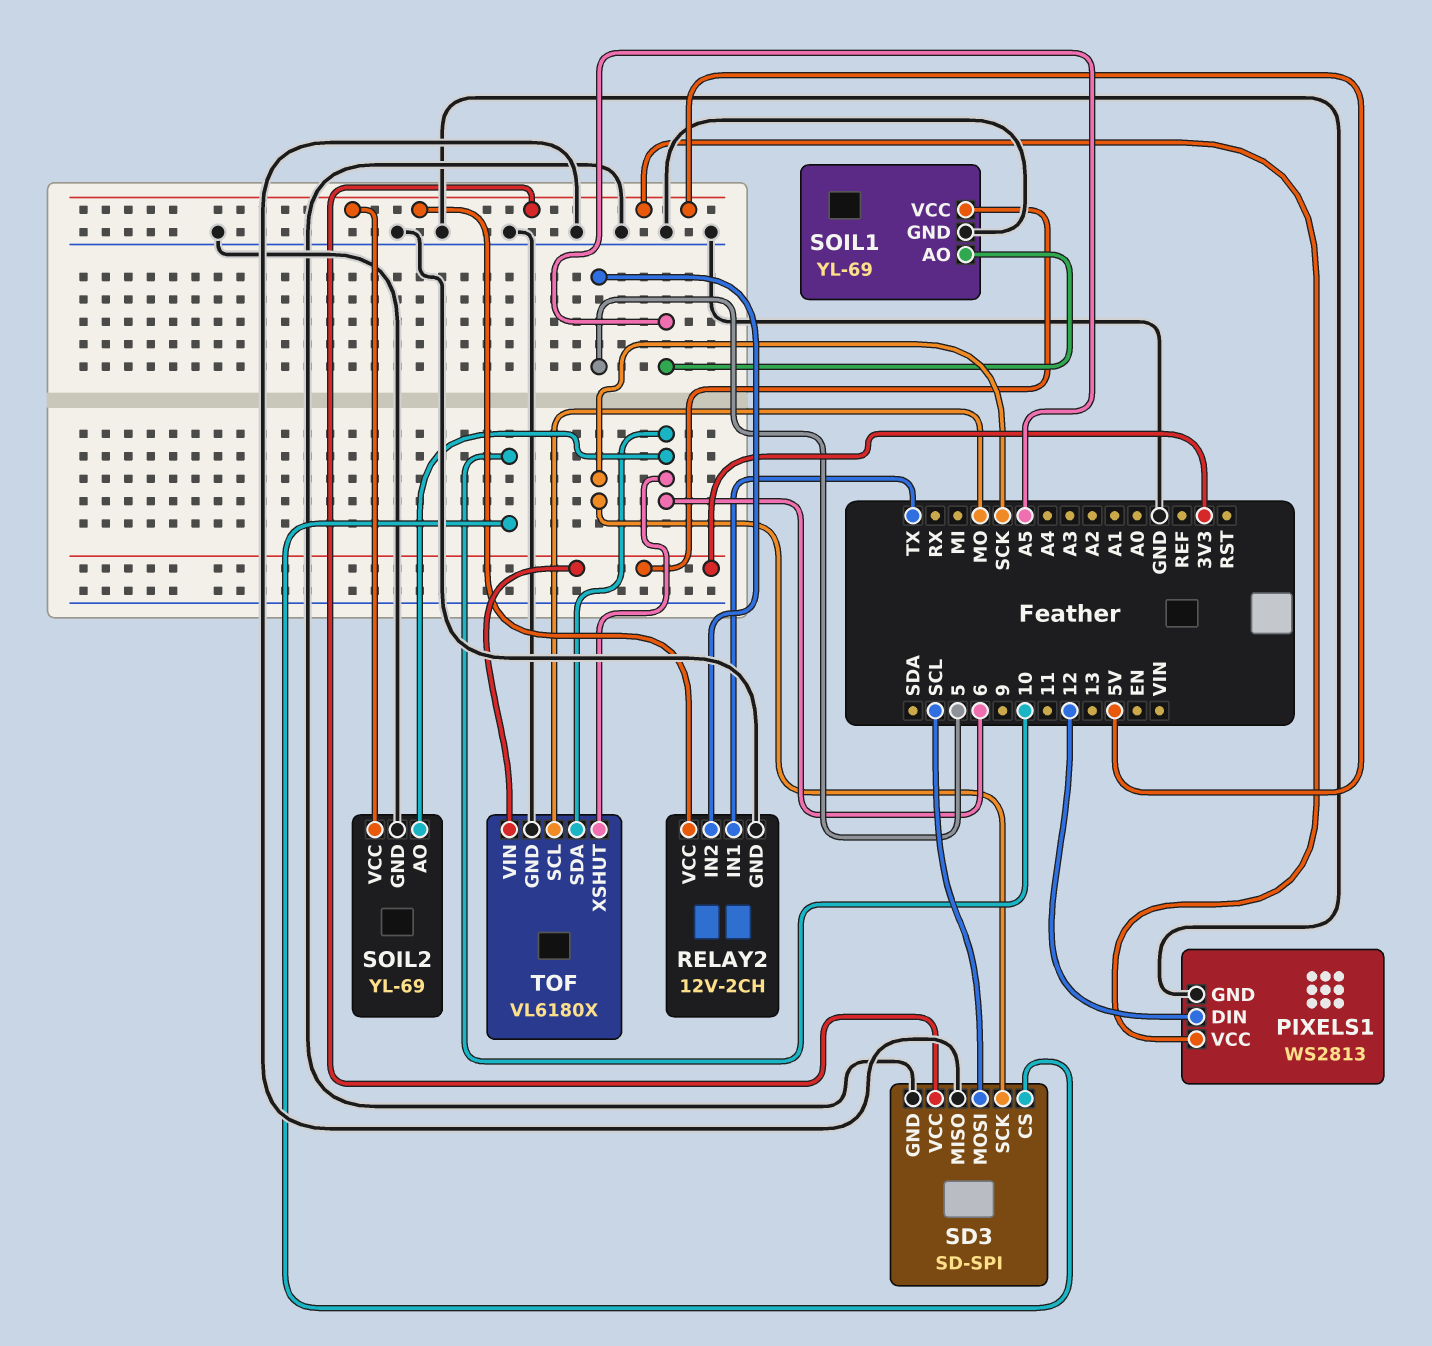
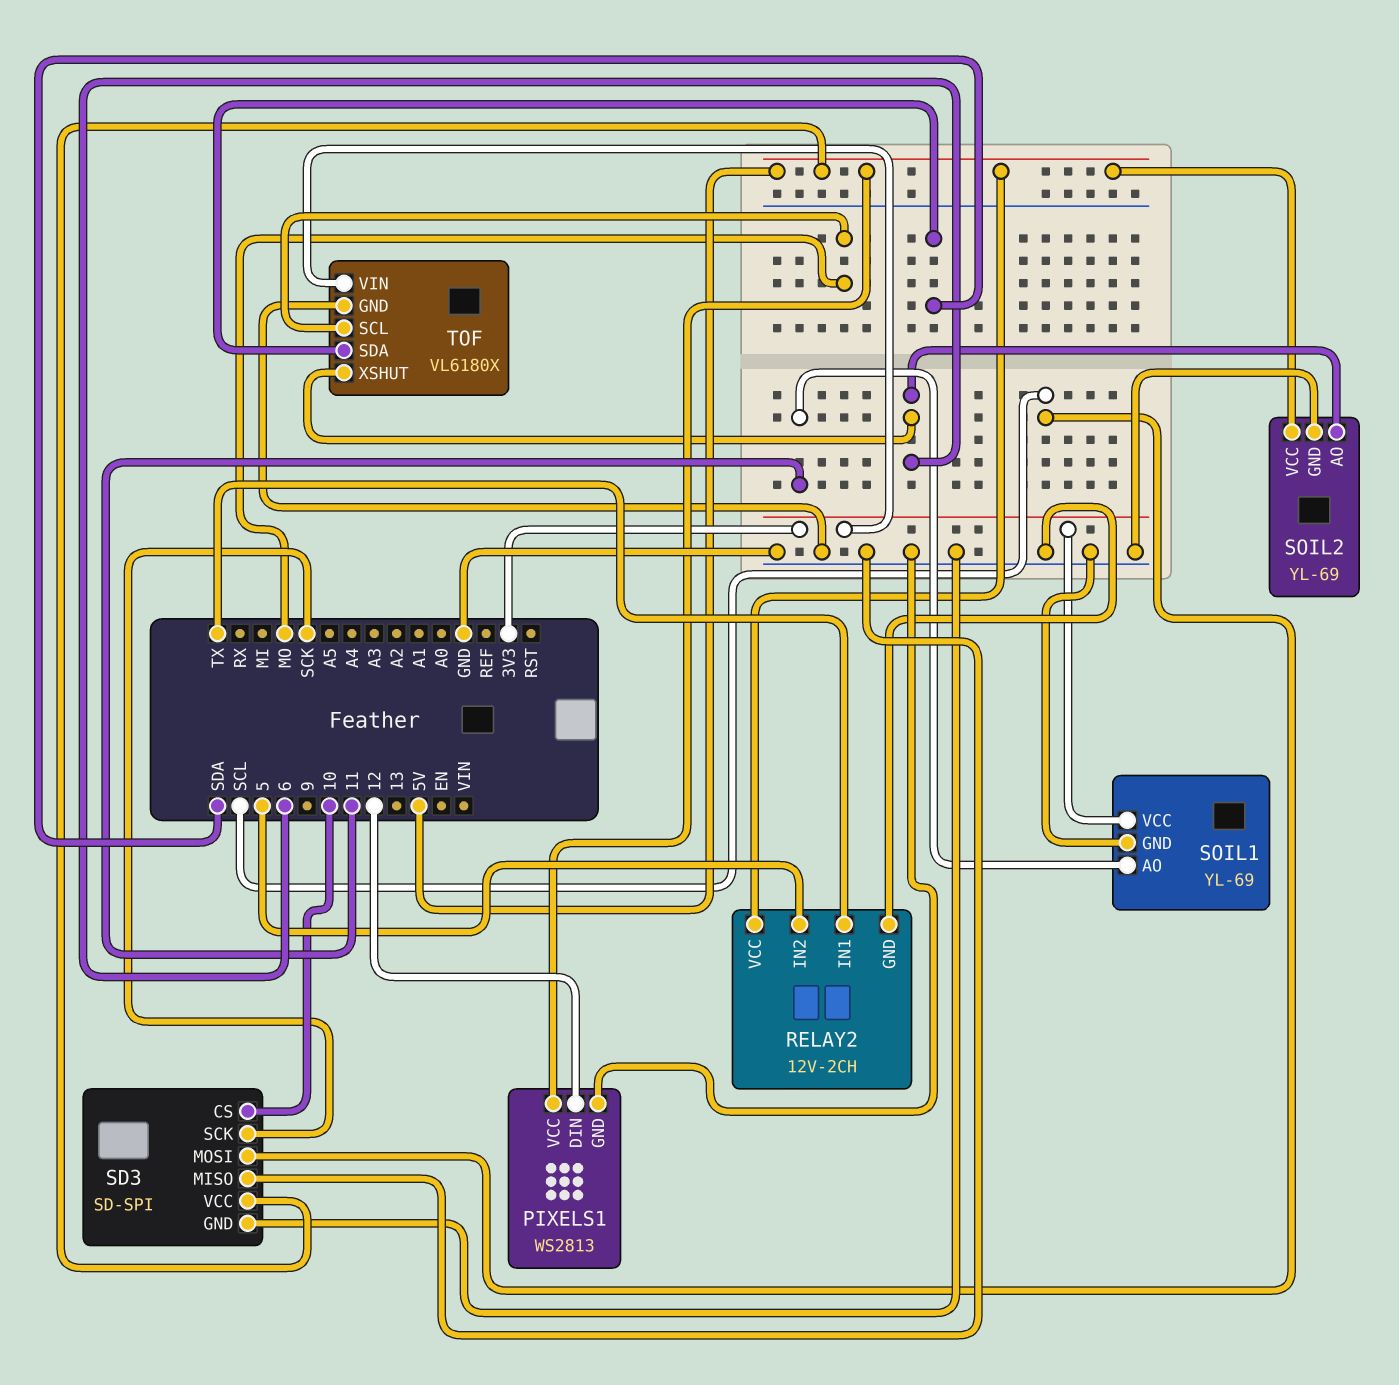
SOIL1 pin AO: A5 -> 11
TOF pin SDA: 6 -> SDA

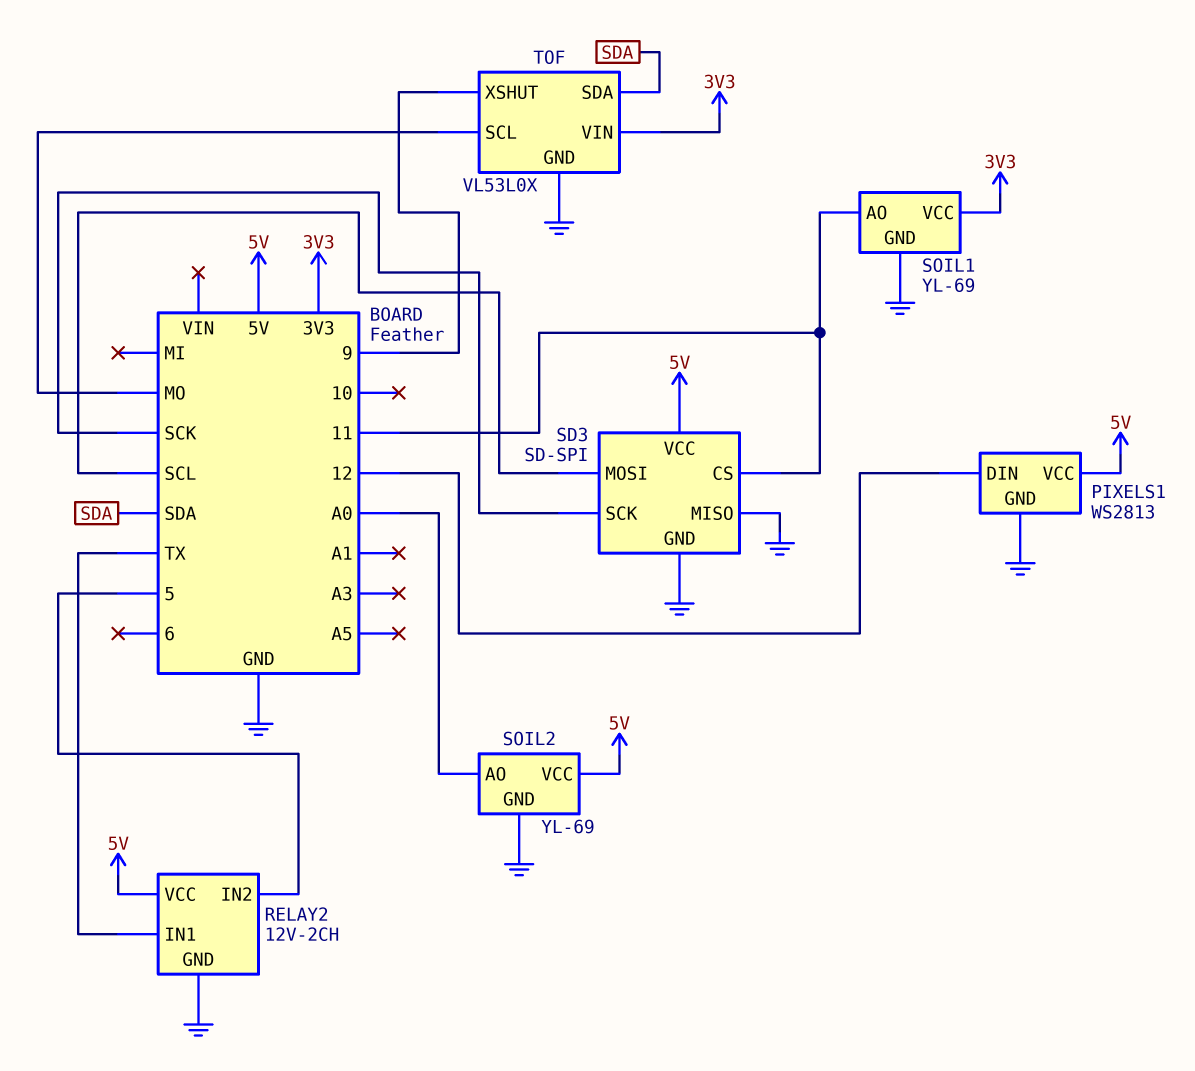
SD3 pin CS: 10 -> 11
SOIL2 pin AO: 6 -> A0
TOF: VL6180X -> VL53L0X
TOF pin XSHUT: 6 -> 9

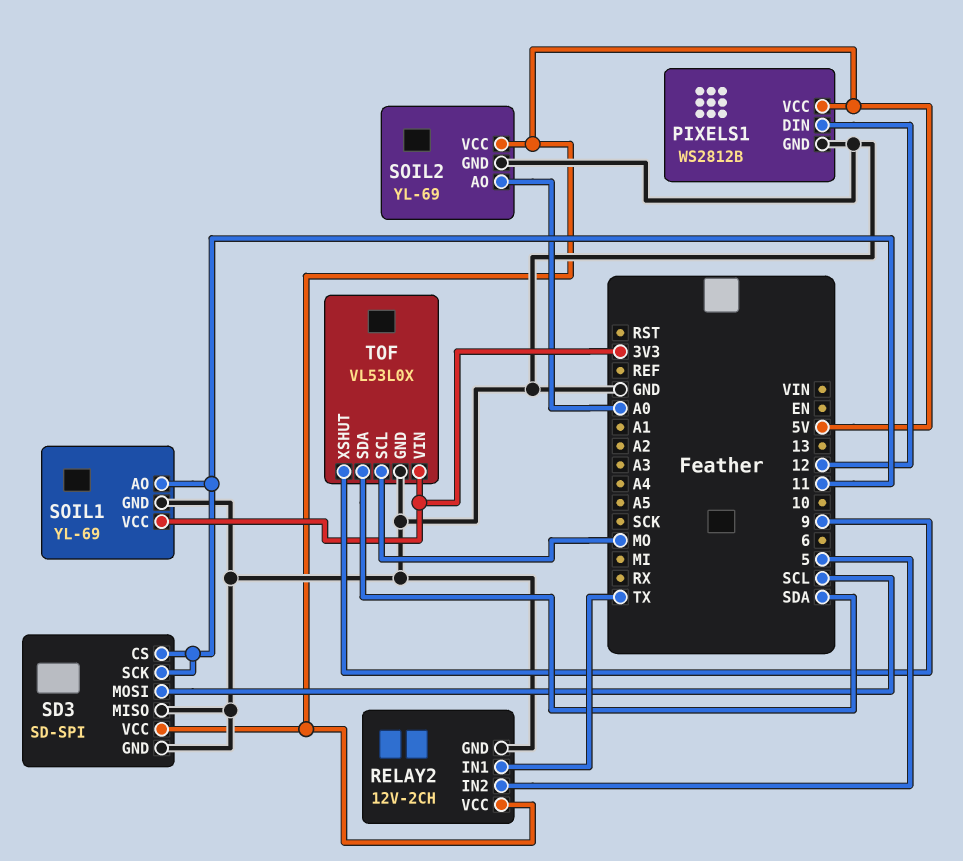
PIXELS1: WS2813 -> WS2812B
SD3 pin SCK: SCK -> 11

